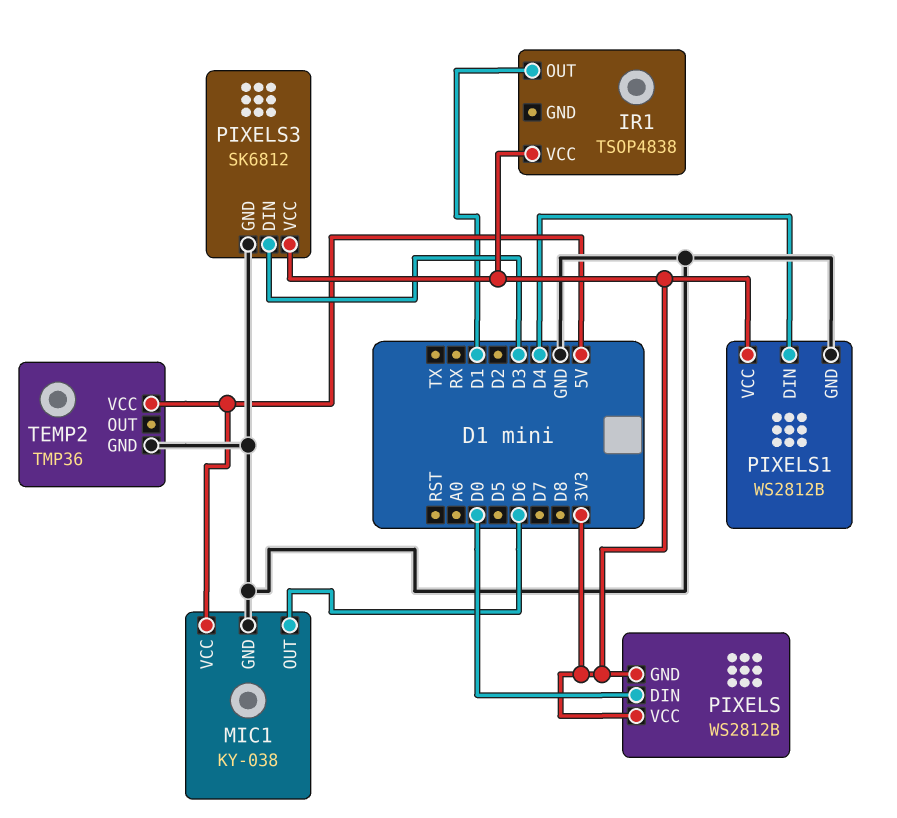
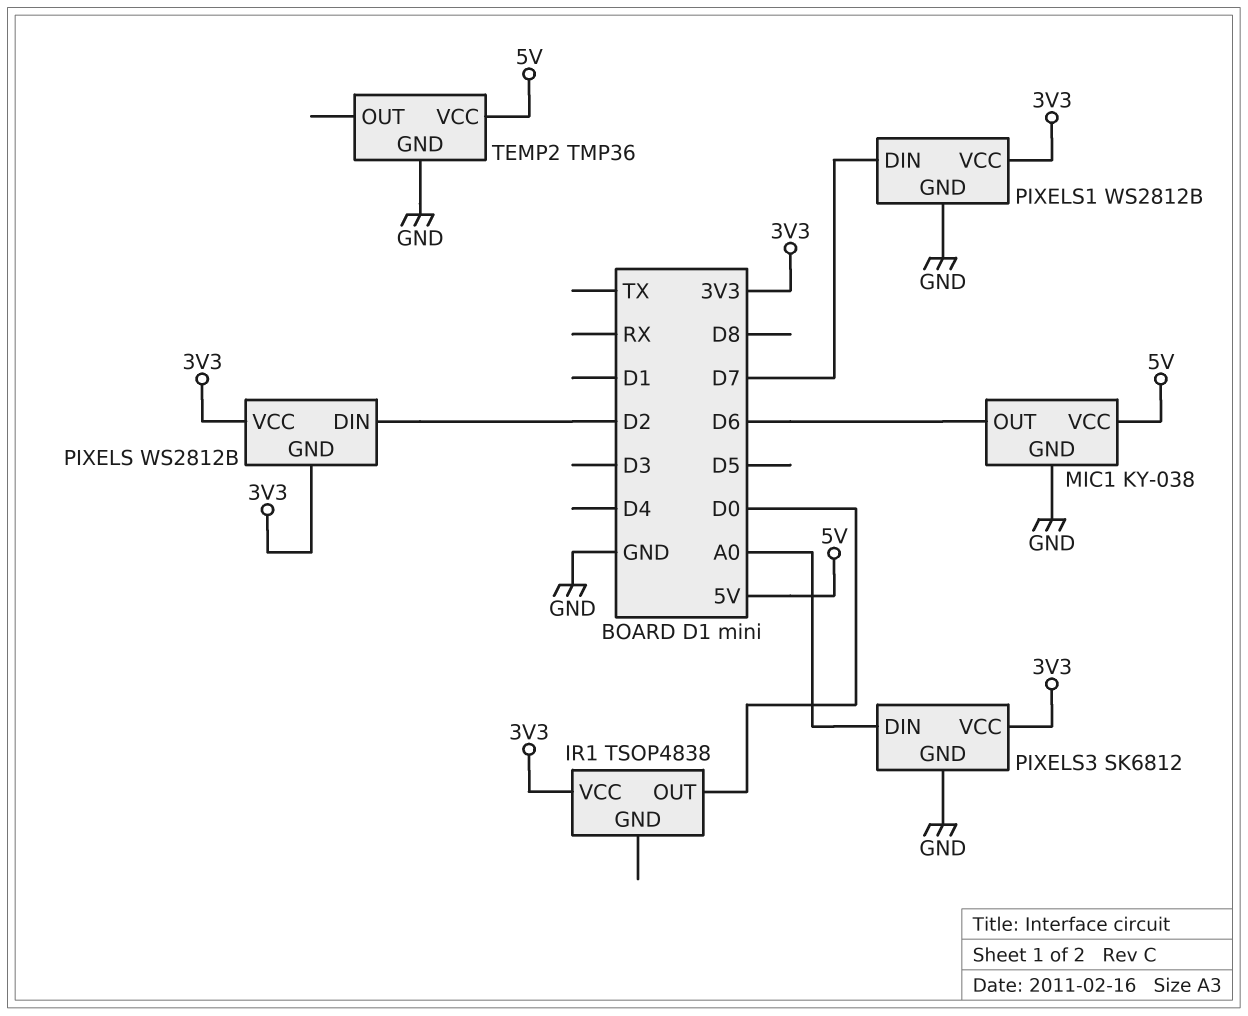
IR1 pin OUT: D1 -> D0
PIXELS pin DIN: D0 -> D2
PIXELS1 pin DIN: D4 -> D7
PIXELS3 pin DIN: D3 -> A0

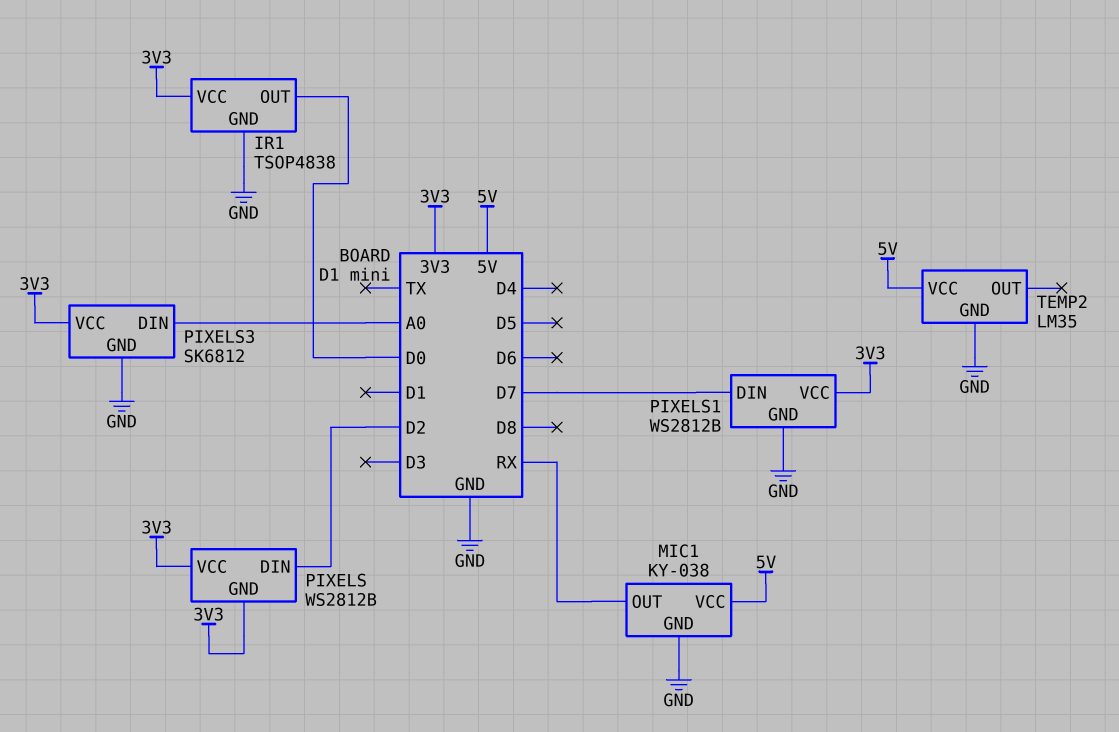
IR1 pin GND: none -> GND
MIC1 pin OUT: D6 -> RX
TEMP2: TMP36 -> LM35

